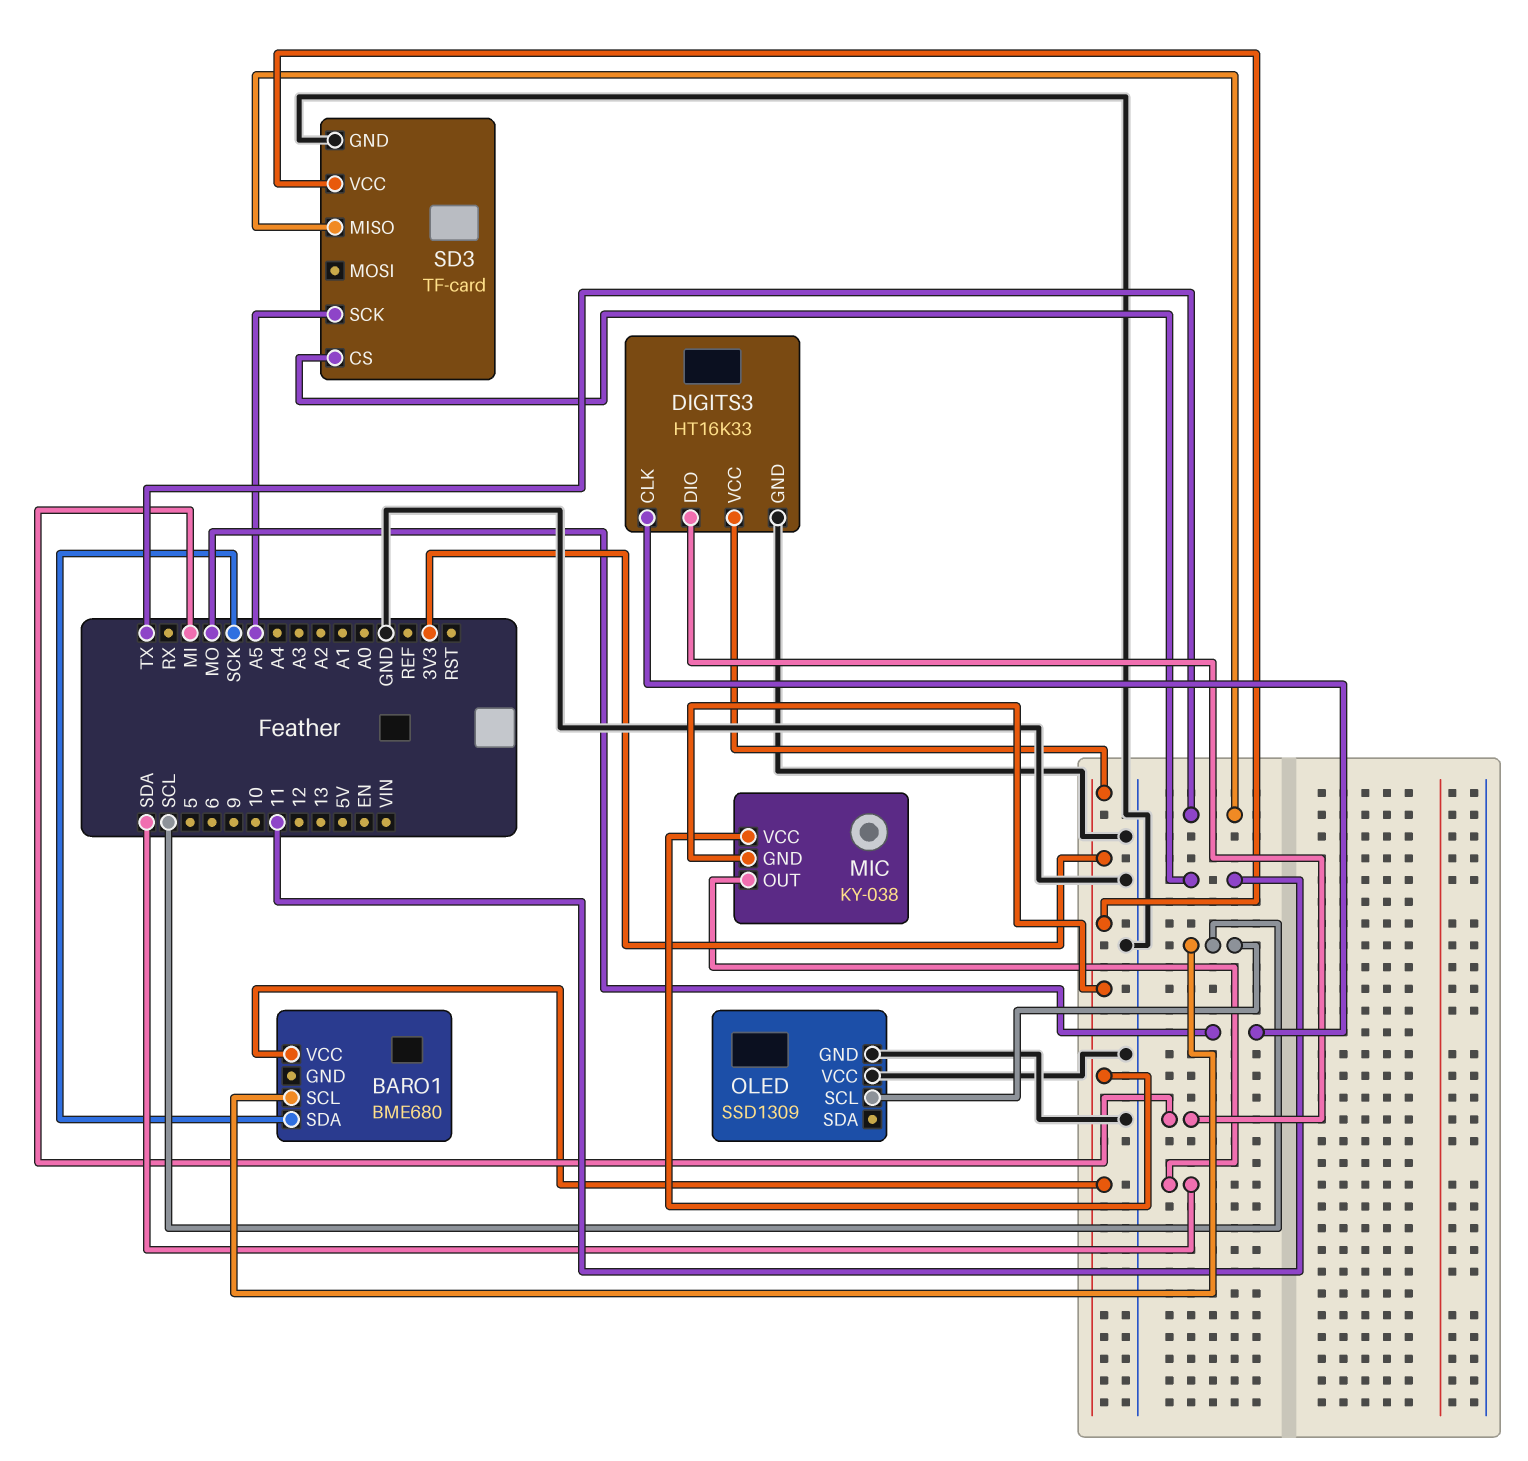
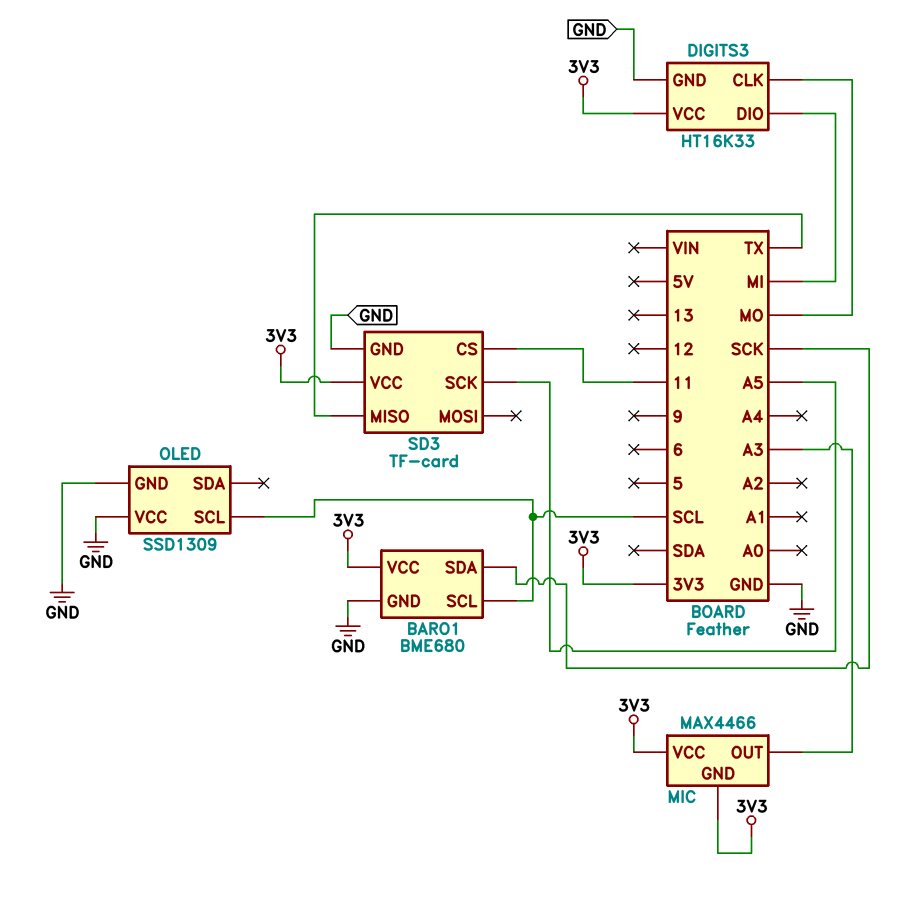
BARO1 pin GND: none -> GND
MIC: KY-038 -> MAX4466
MIC pin OUT: SDA -> A3

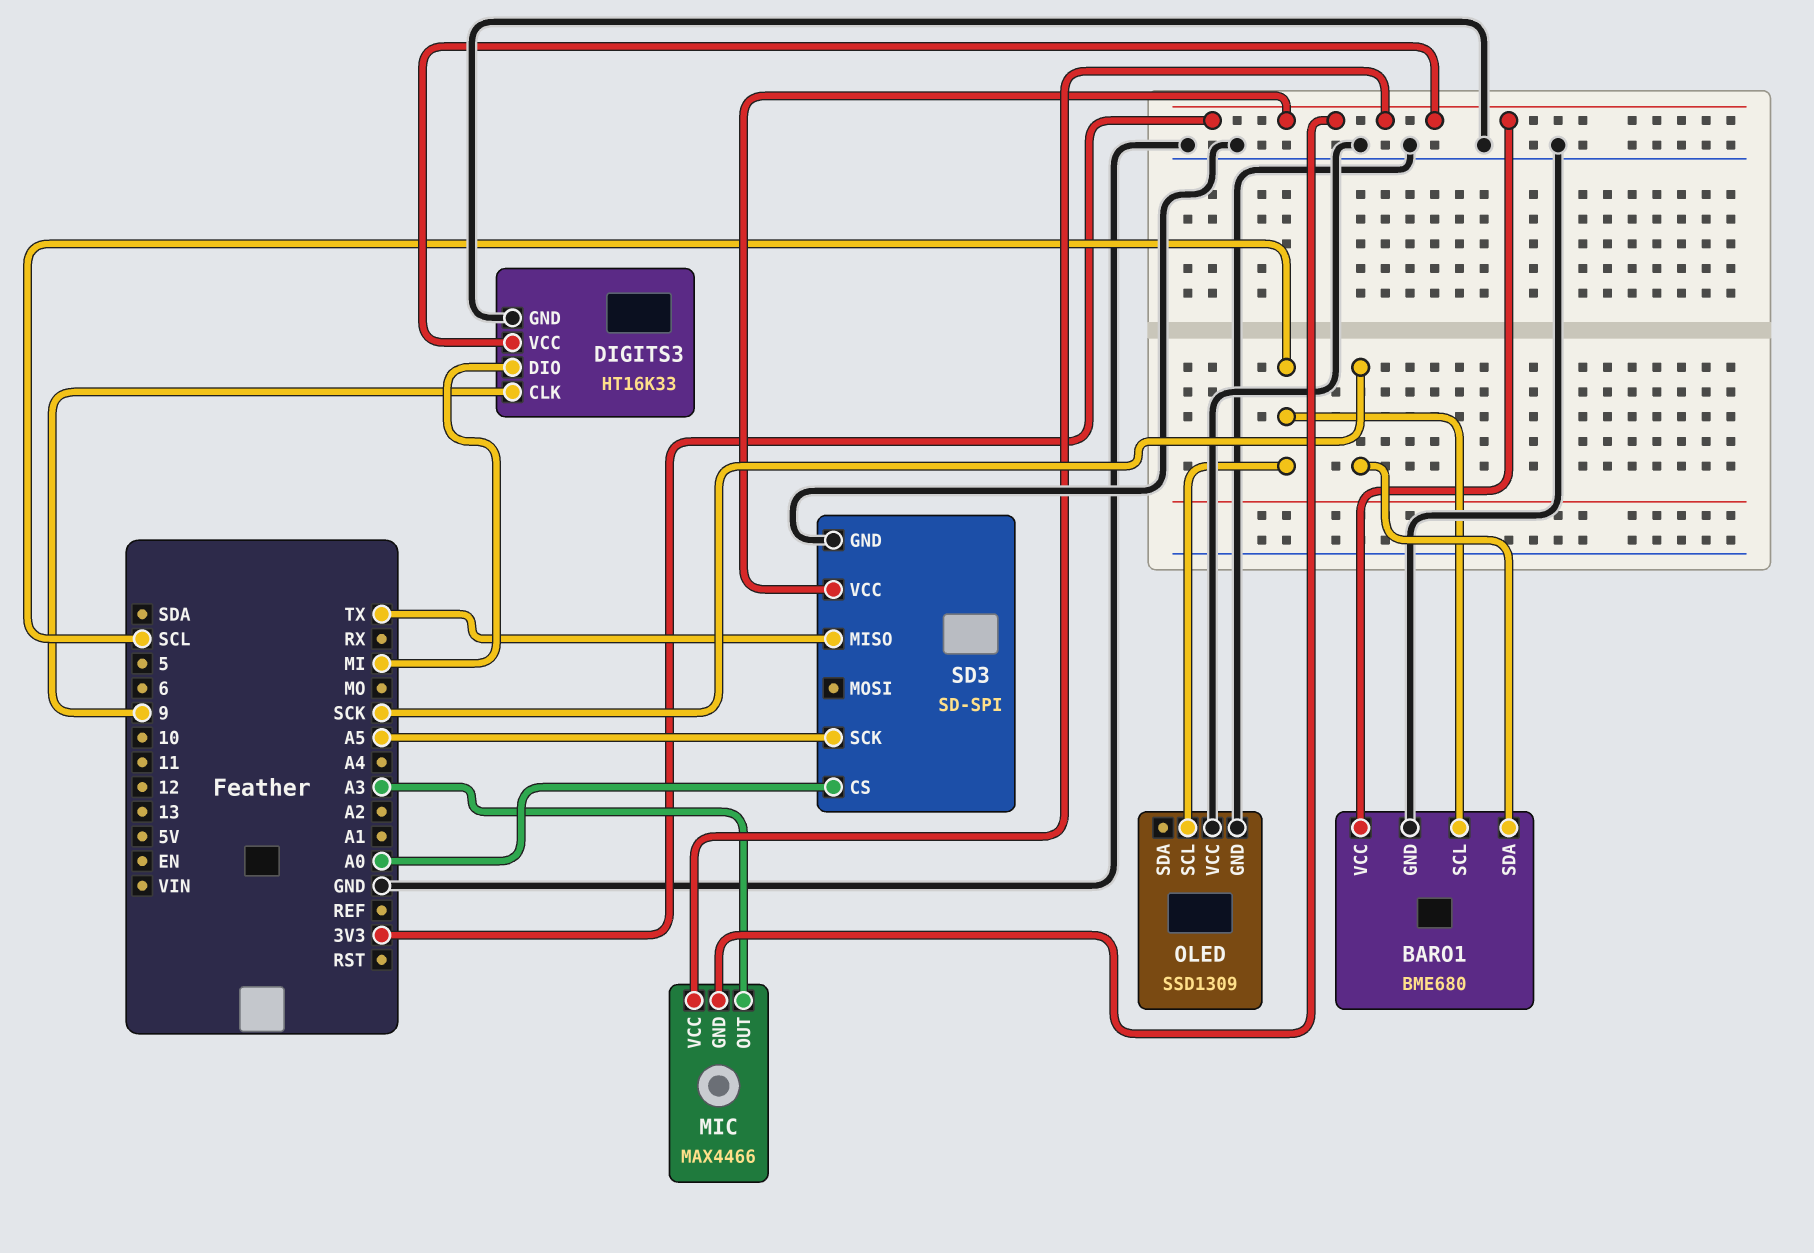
DIGITS3 pin CLK: MO -> 9
SD3: TF-card -> SD-SPI
SD3 pin CS: 11 -> A0

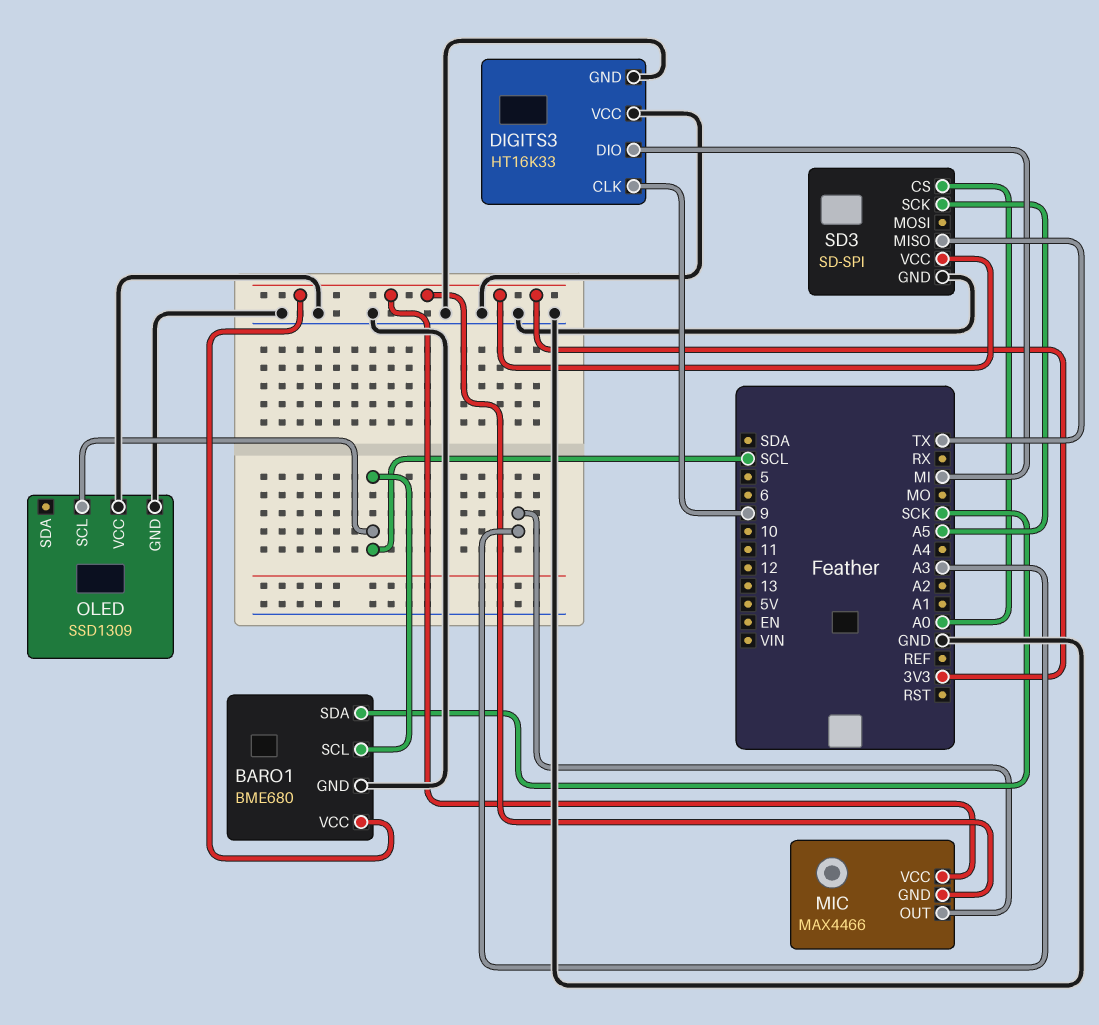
DIGITS3 pin VCC: 3V3 -> GND

